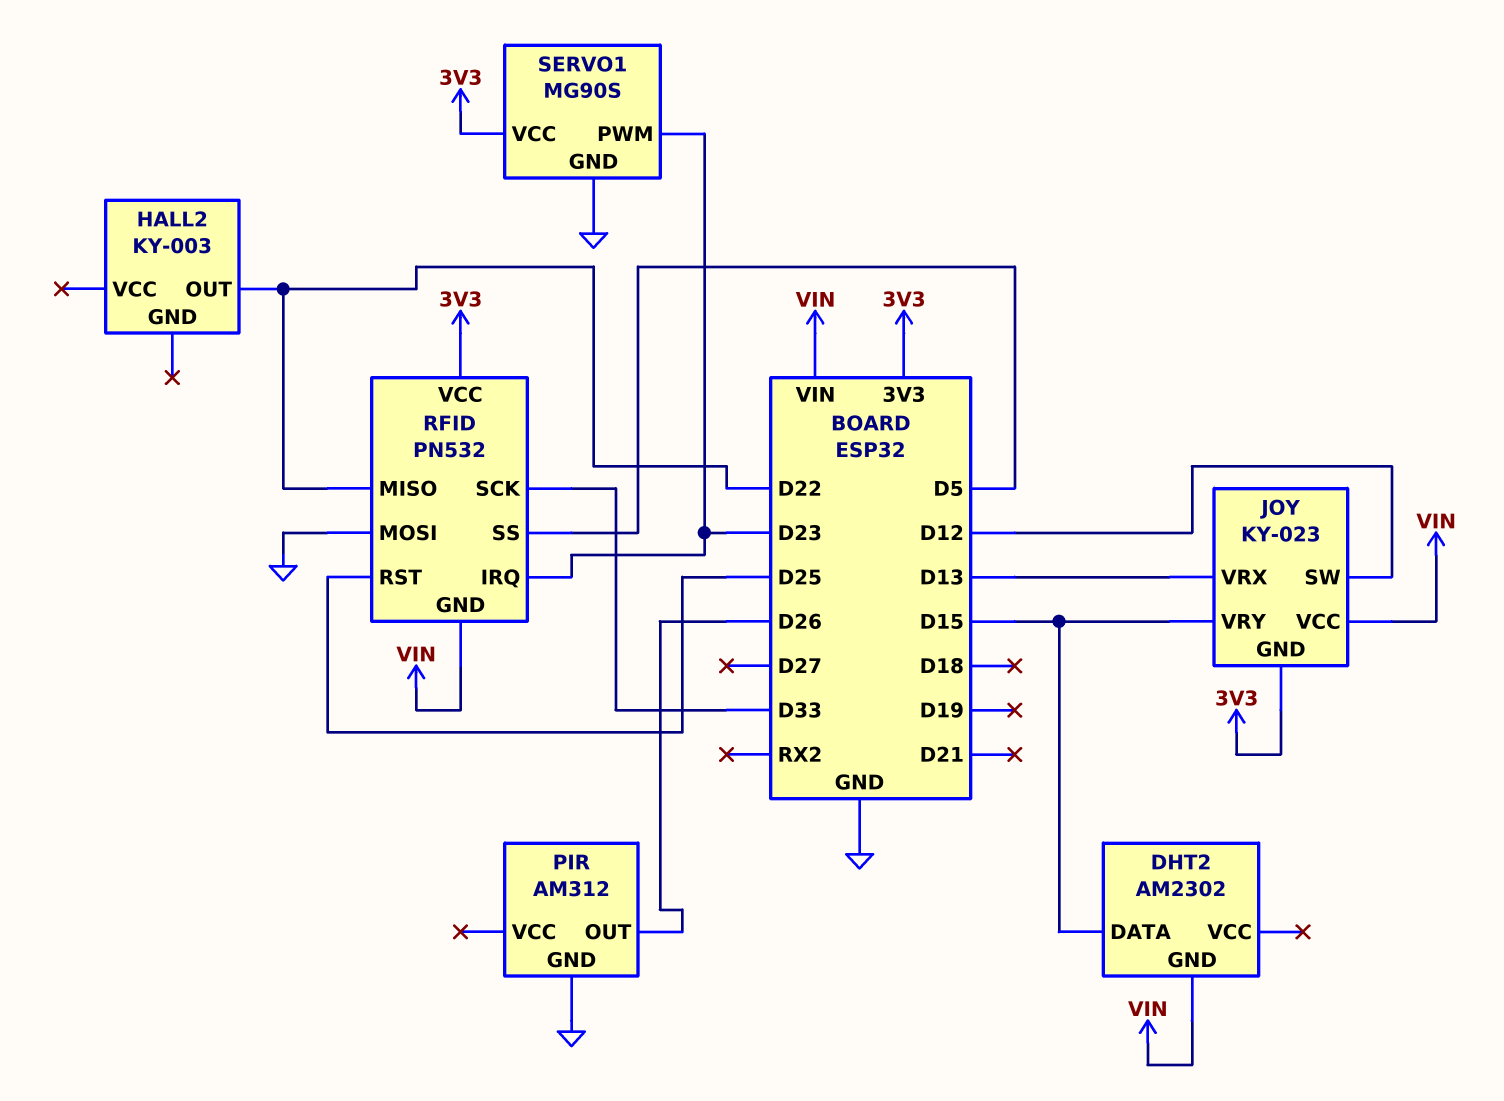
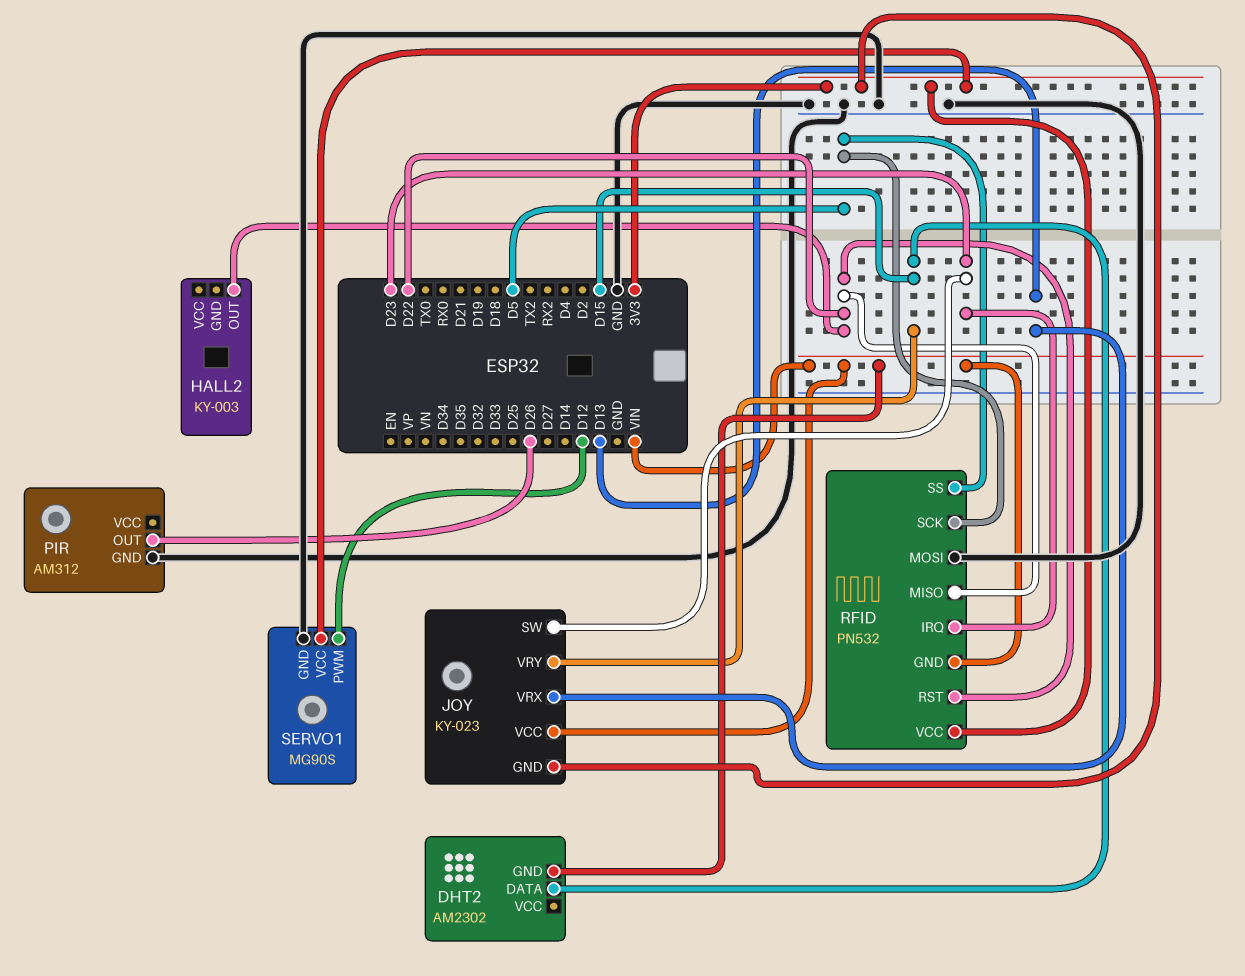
JOY pin SW: D12 -> D23
RFID pin RST: D25 -> D22
RFID pin SCK: D33 -> D5
SERVO1 pin PWM: D23 -> D12

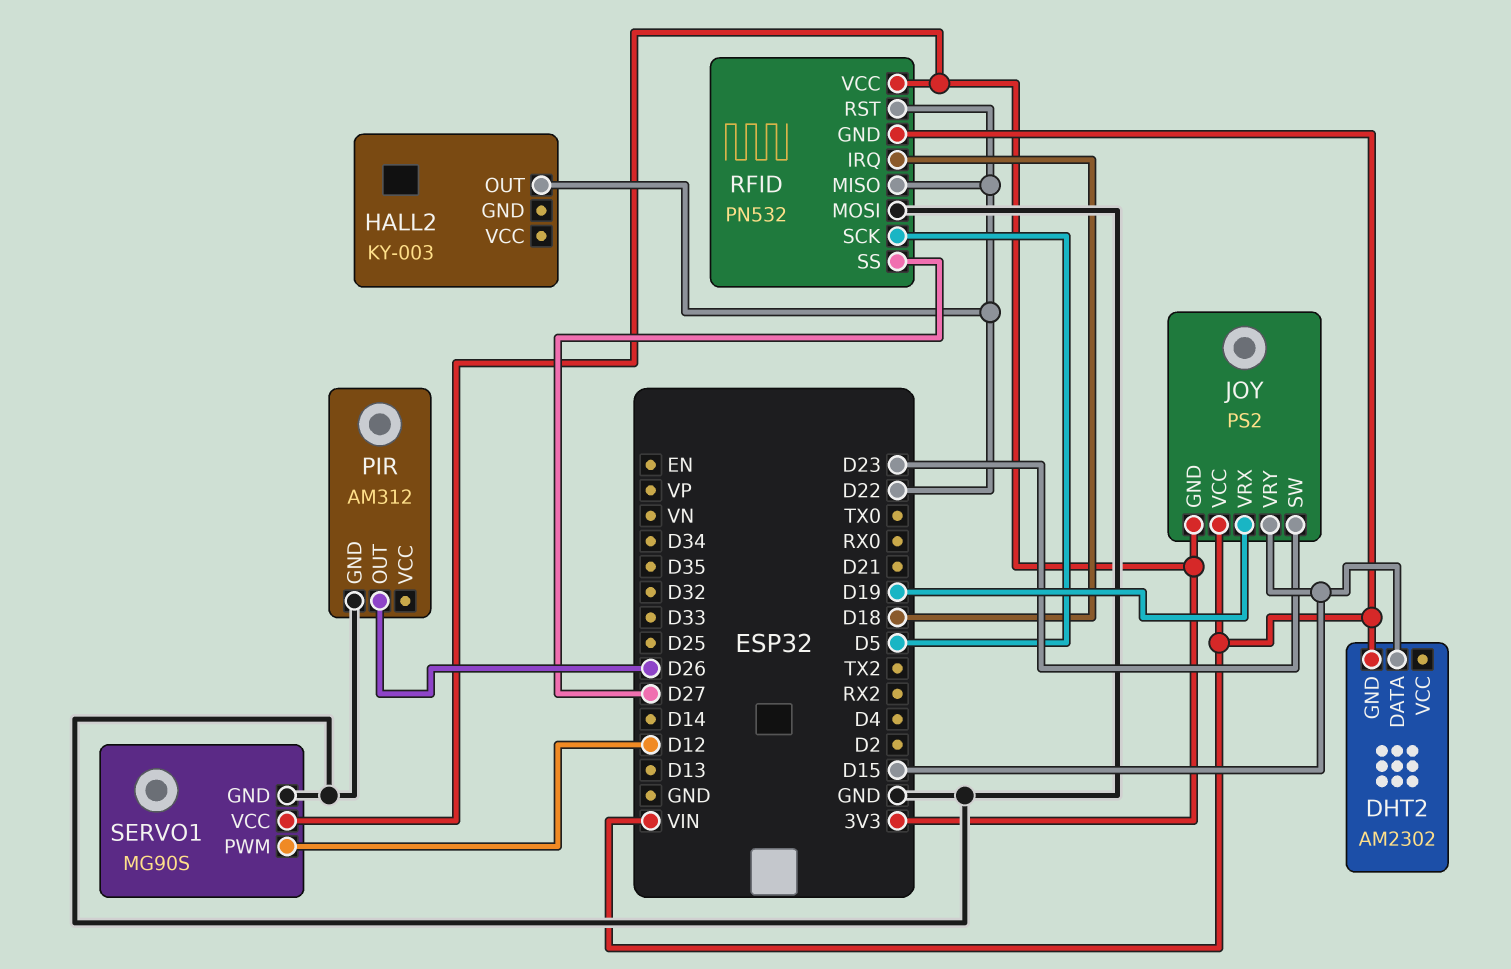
JOY: KY-023 -> PS2
JOY pin VRX: D13 -> D19
RFID pin IRQ: D23 -> D18
RFID pin SS: D5 -> D27

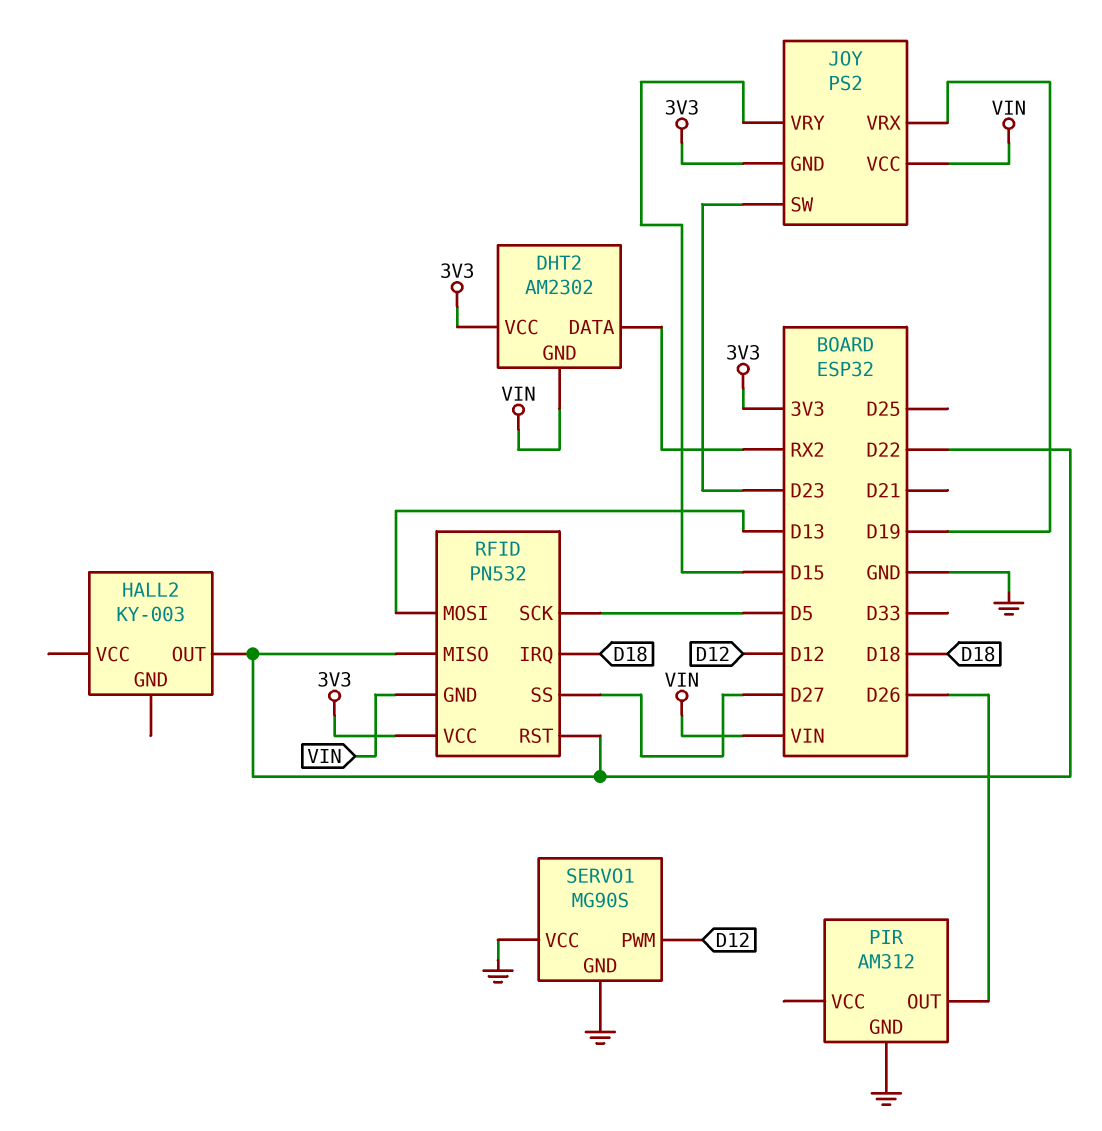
DHT2 pin DATA: D15 -> RX2
DHT2 pin VCC: none -> 3V3
RFID pin MOSI: GND -> D13
SERVO1 pin VCC: 3V3 -> GND

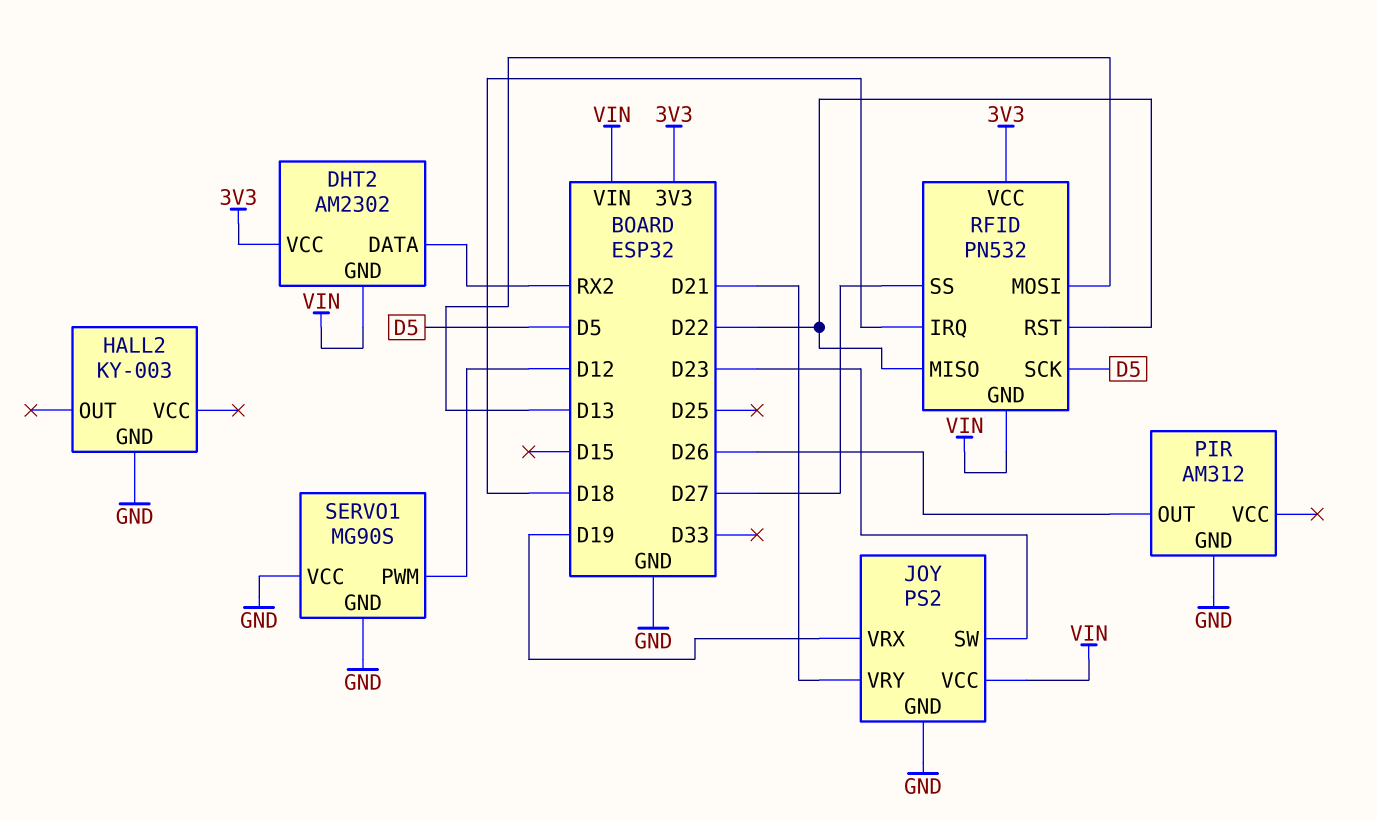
HALL2 pin GND: none -> GND
HALL2 pin OUT: D22 -> none
JOY pin GND: 3V3 -> GND
JOY pin VRY: D15 -> D21

